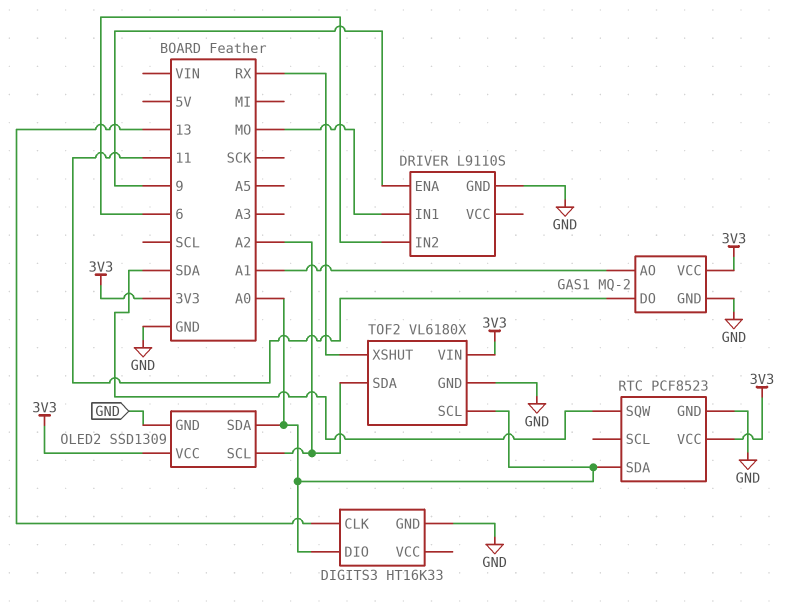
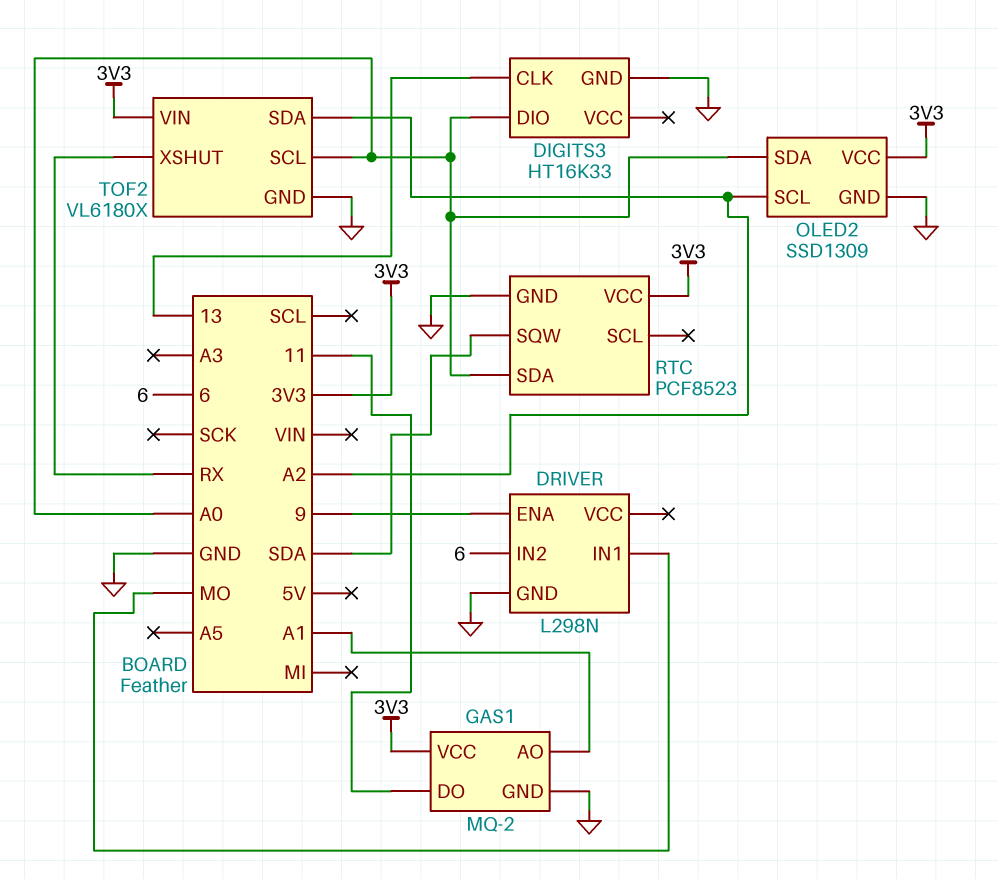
DRIVER: L9110S -> L298N

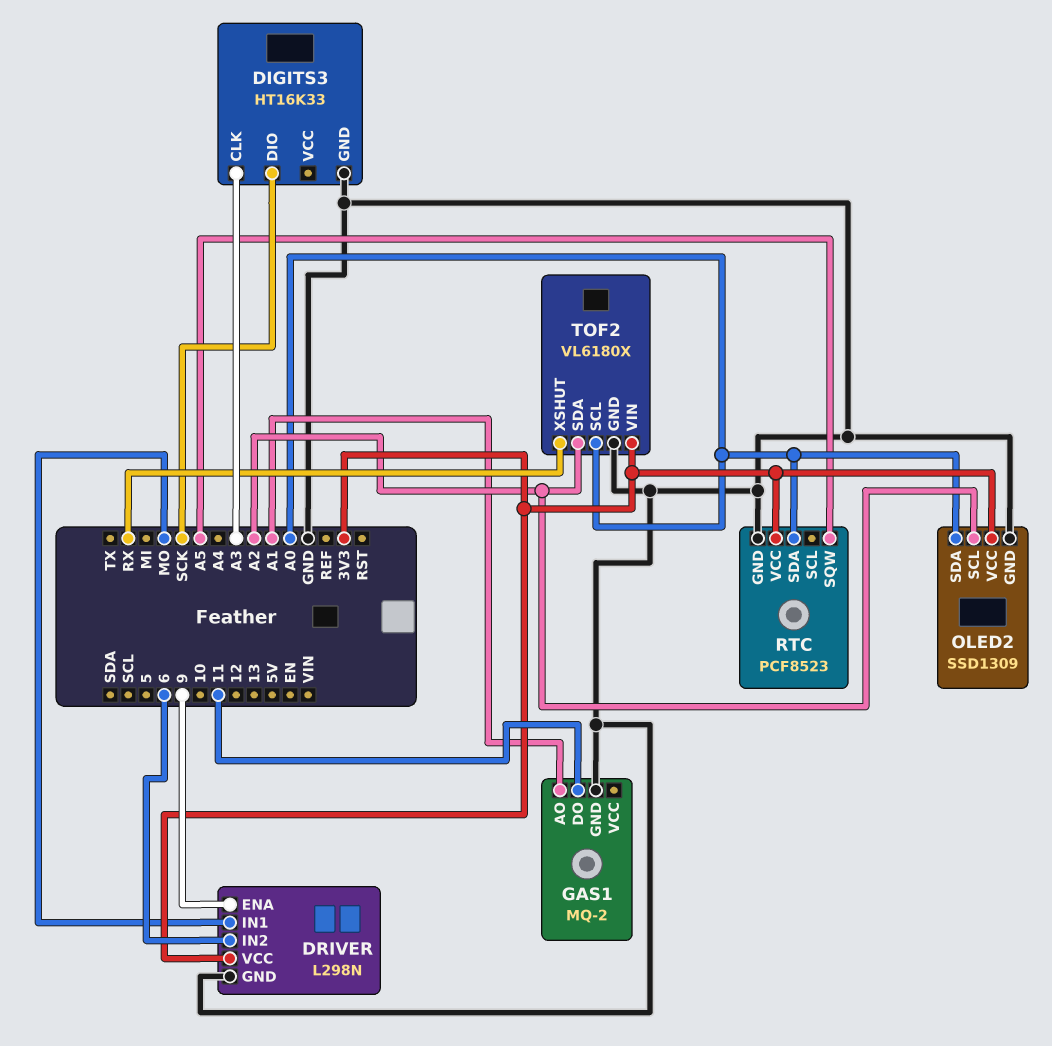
DIGITS3 pin CLK: 13 -> A3
DIGITS3 pin DIO: A0 -> SCK
DRIVER pin VCC: none -> 3V3
GAS1 pin VCC: 3V3 -> none
RTC pin SQW: SDA -> A5

